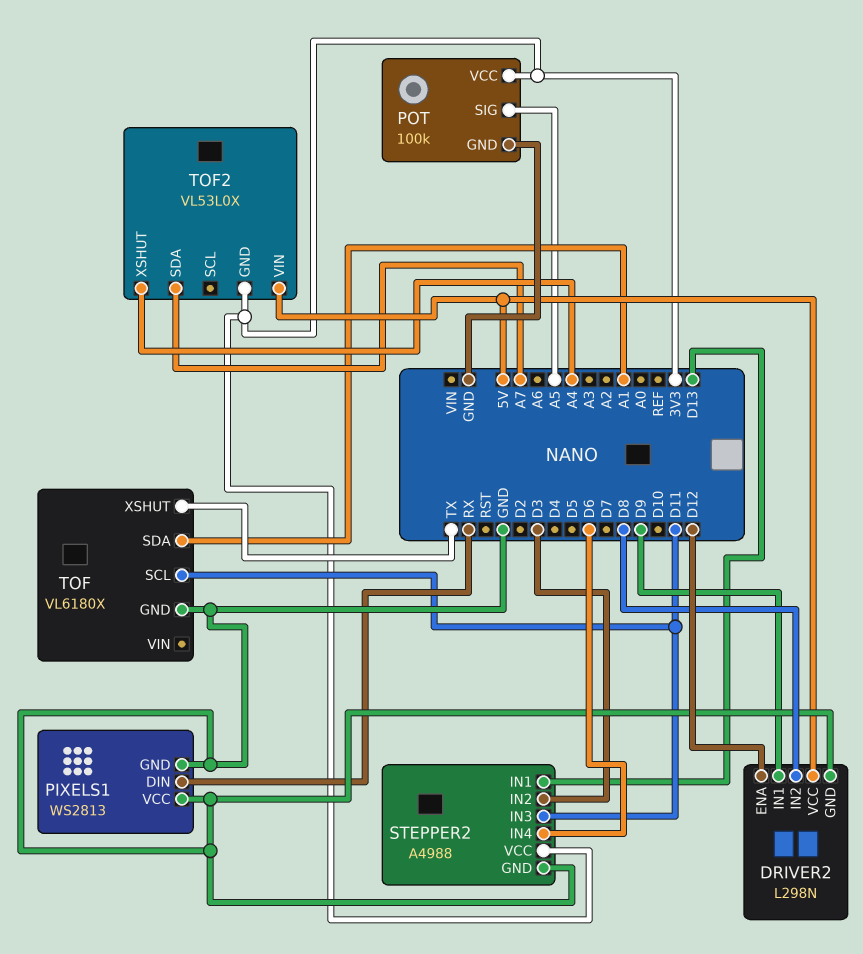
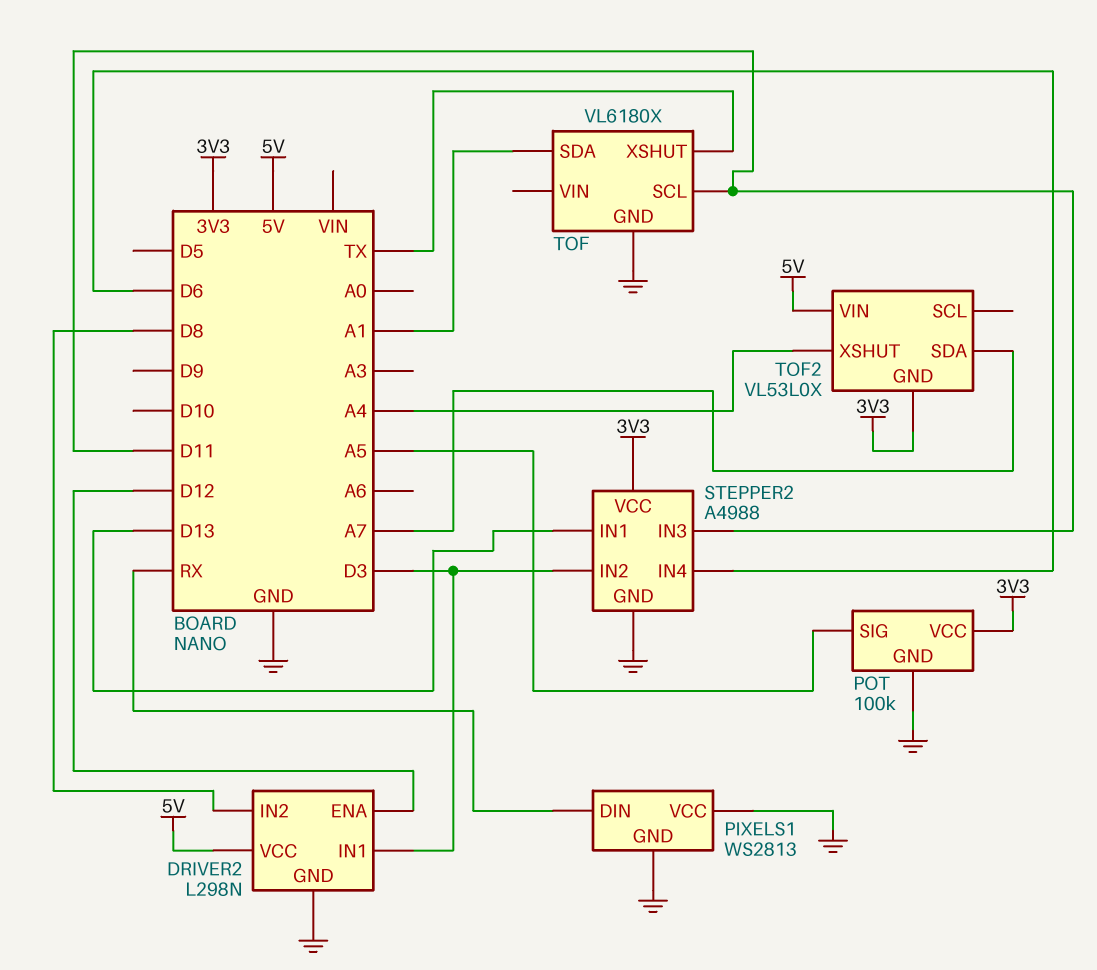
DRIVER2 pin IN1: D9 -> D3

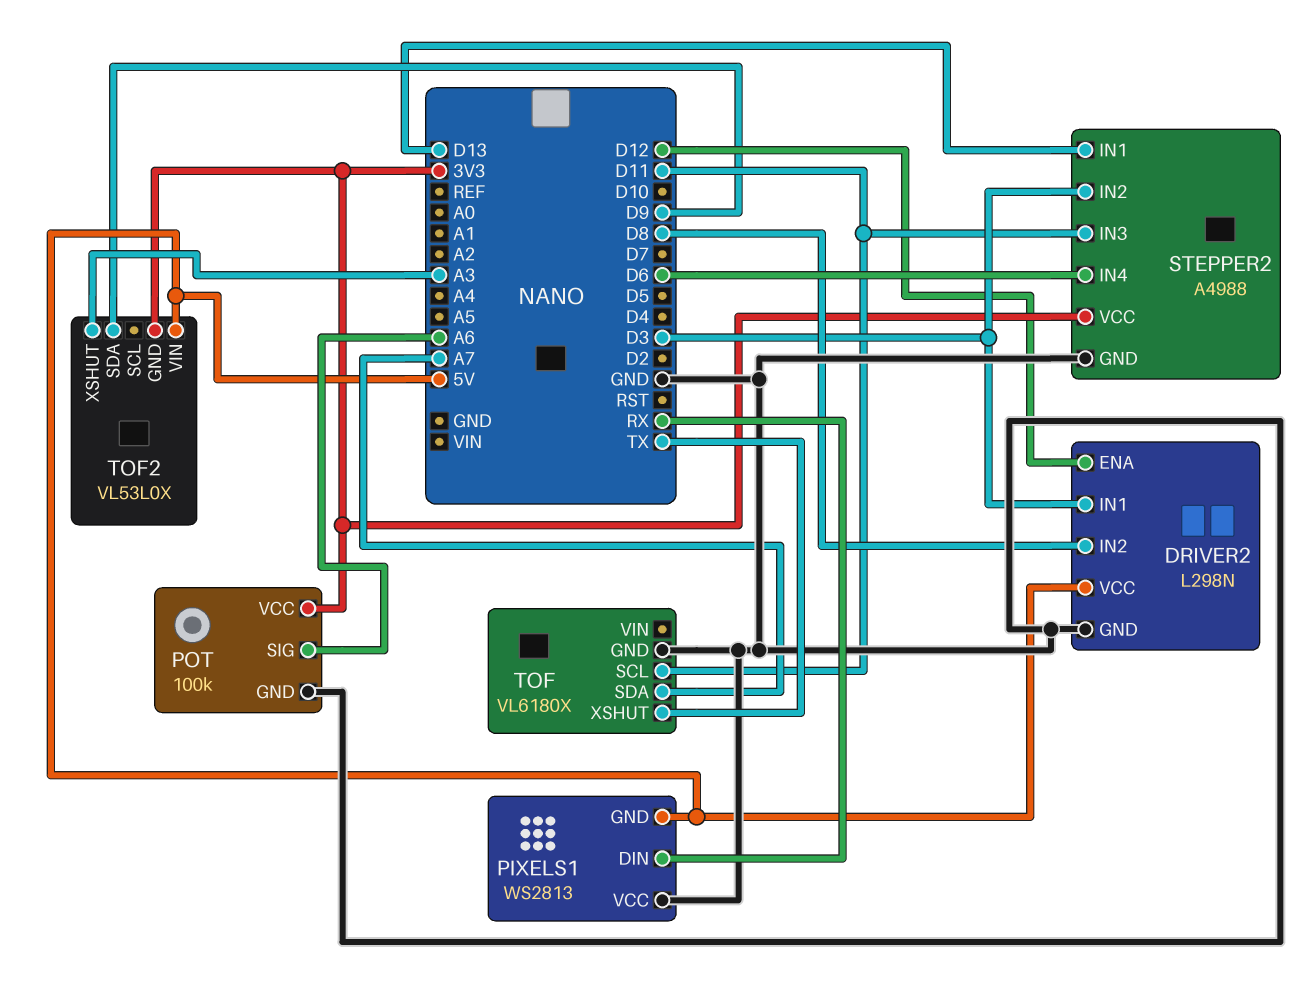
PIXELS1 pin GND: GND -> 5V
POT pin SIG: A5 -> A6
TOF pin SDA: A1 -> A7
TOF2 pin SDA: A7 -> D9
TOF2 pin XSHUT: A4 -> A3

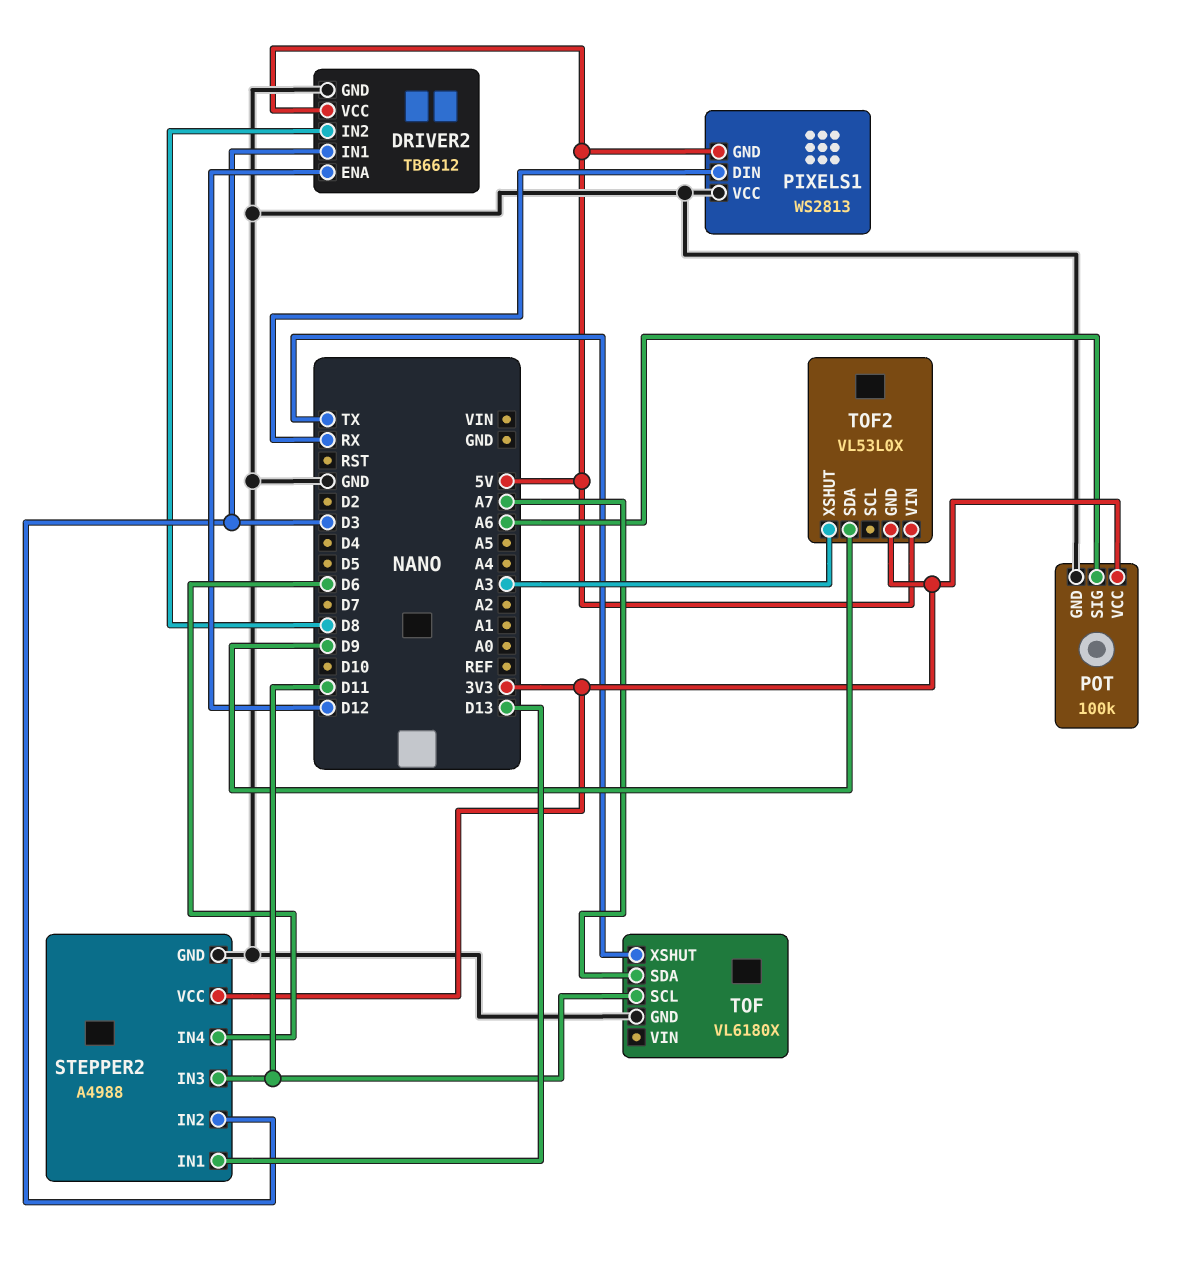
DRIVER2: L298N -> TB6612

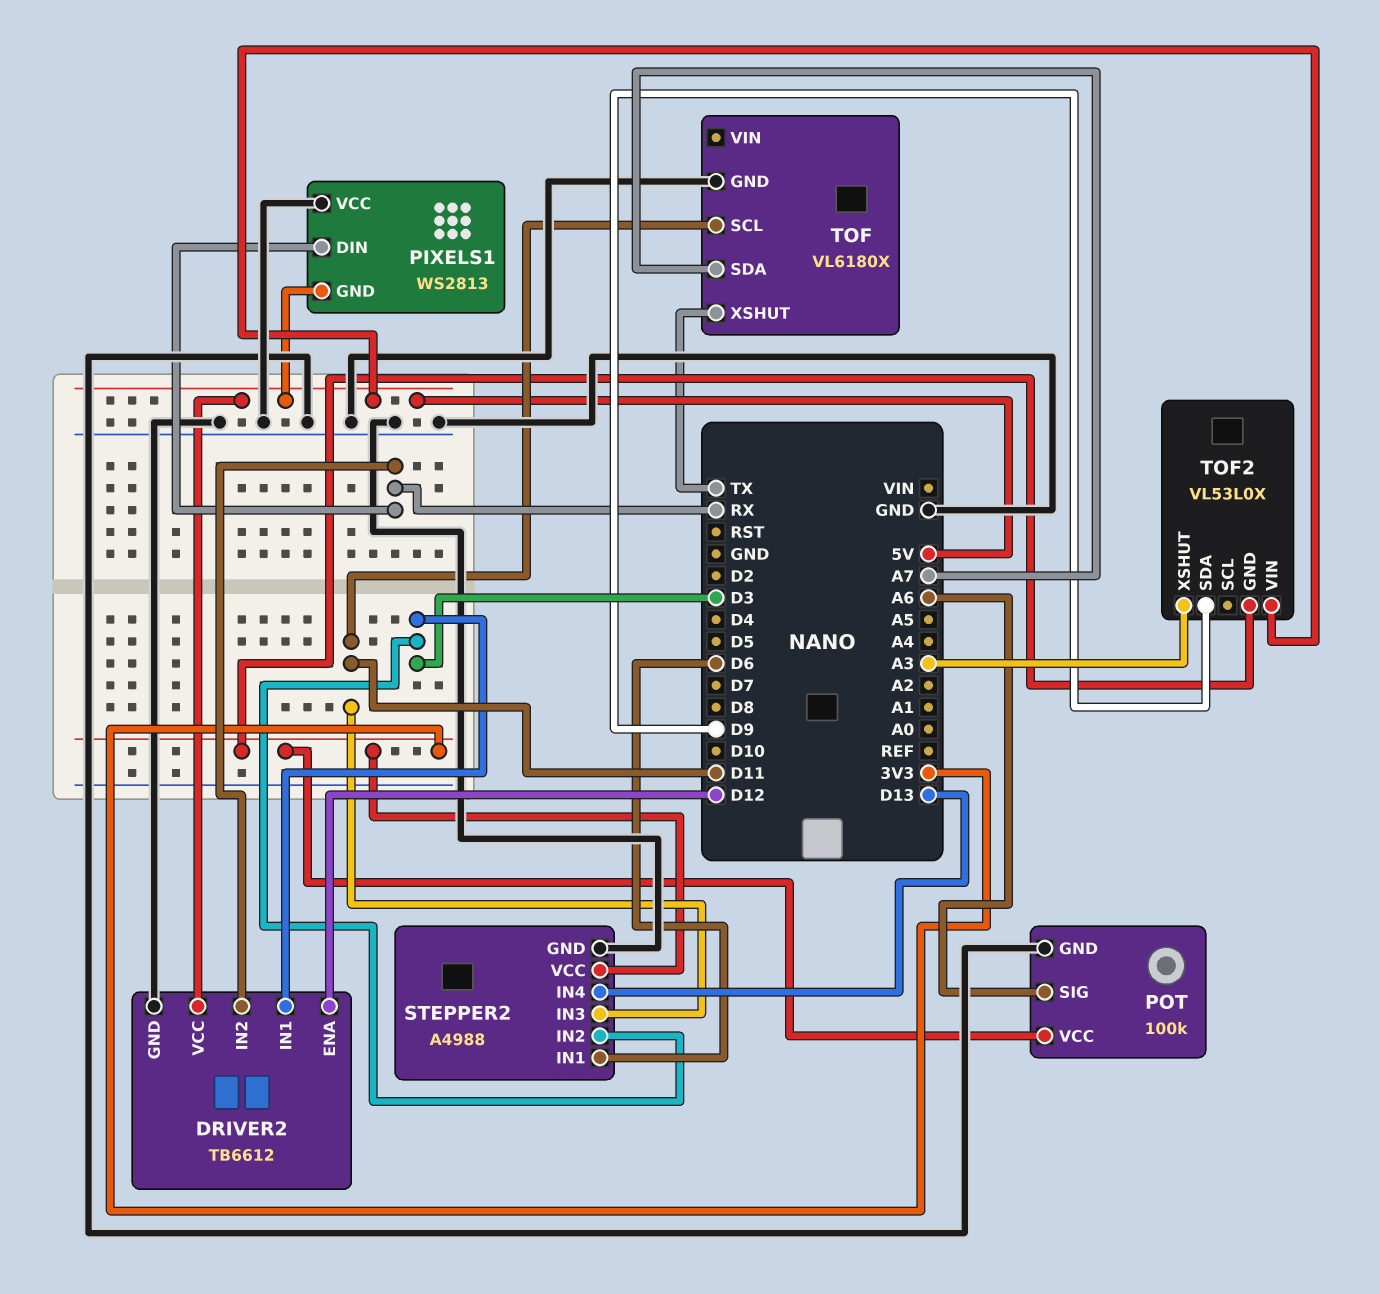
DRIVER2 pin IN2: D8 -> RX
STEPPER2 pin IN1: D13 -> D6
STEPPER2 pin IN4: D6 -> D13

